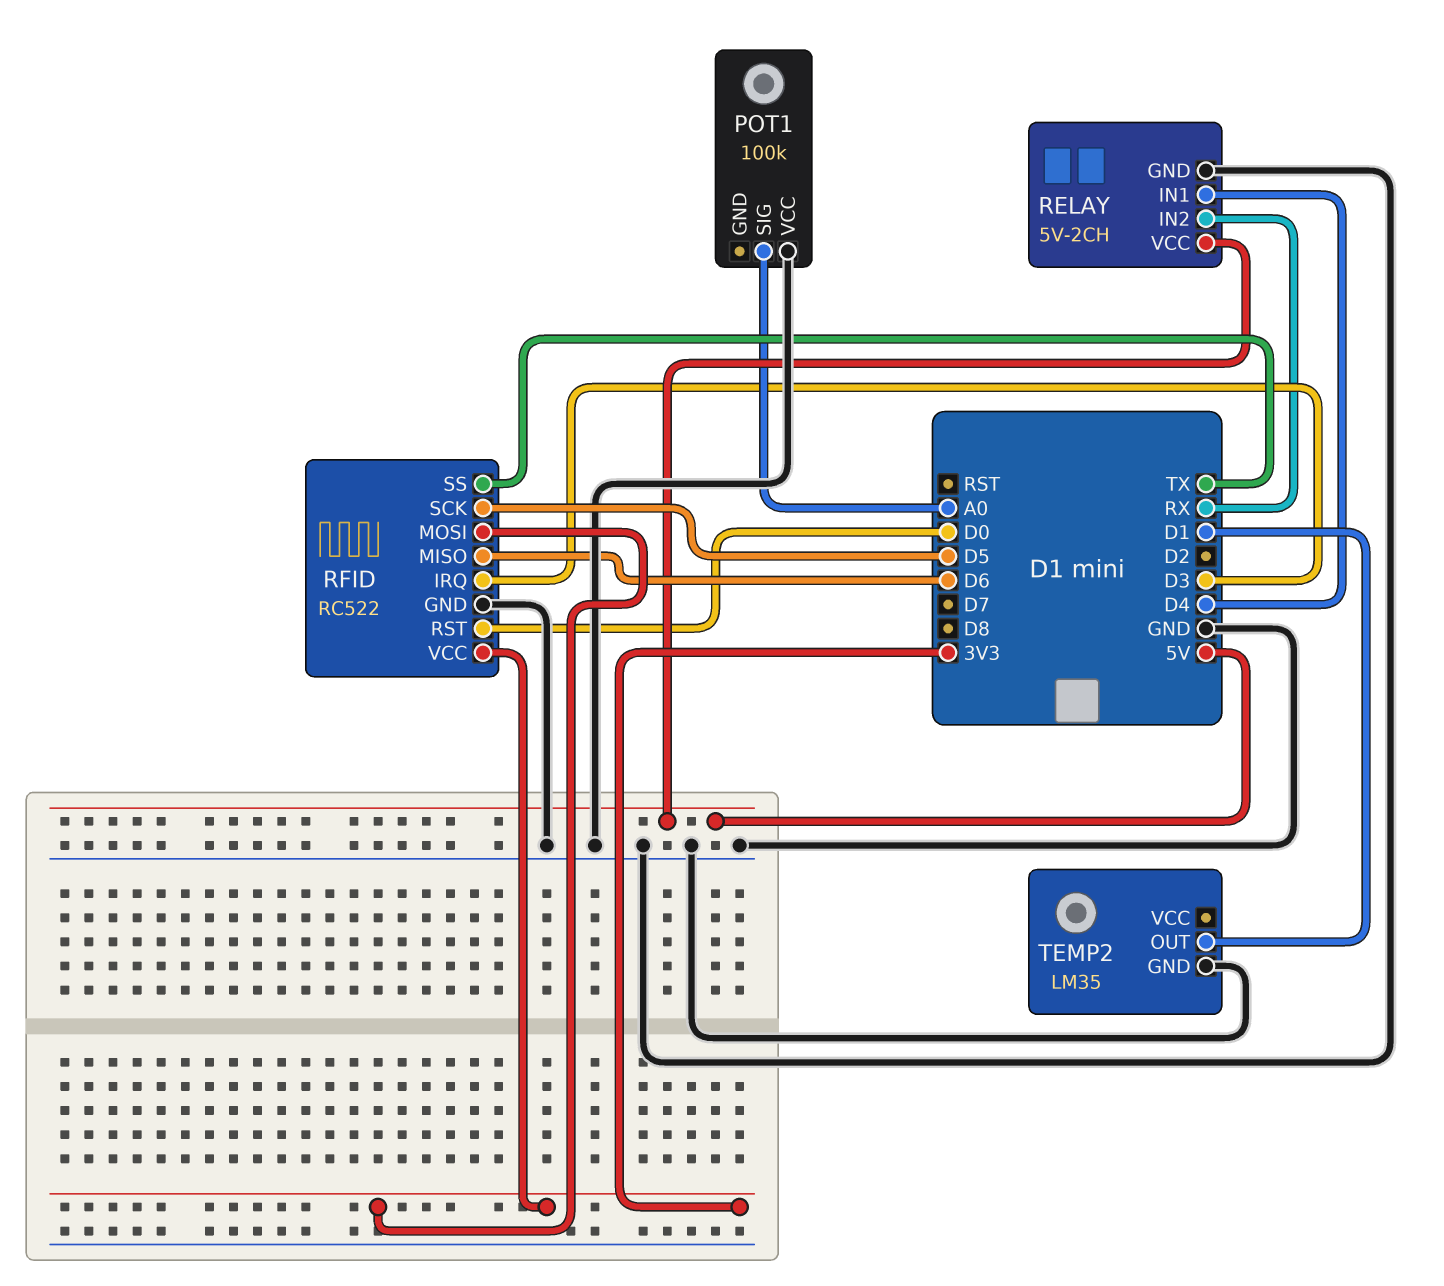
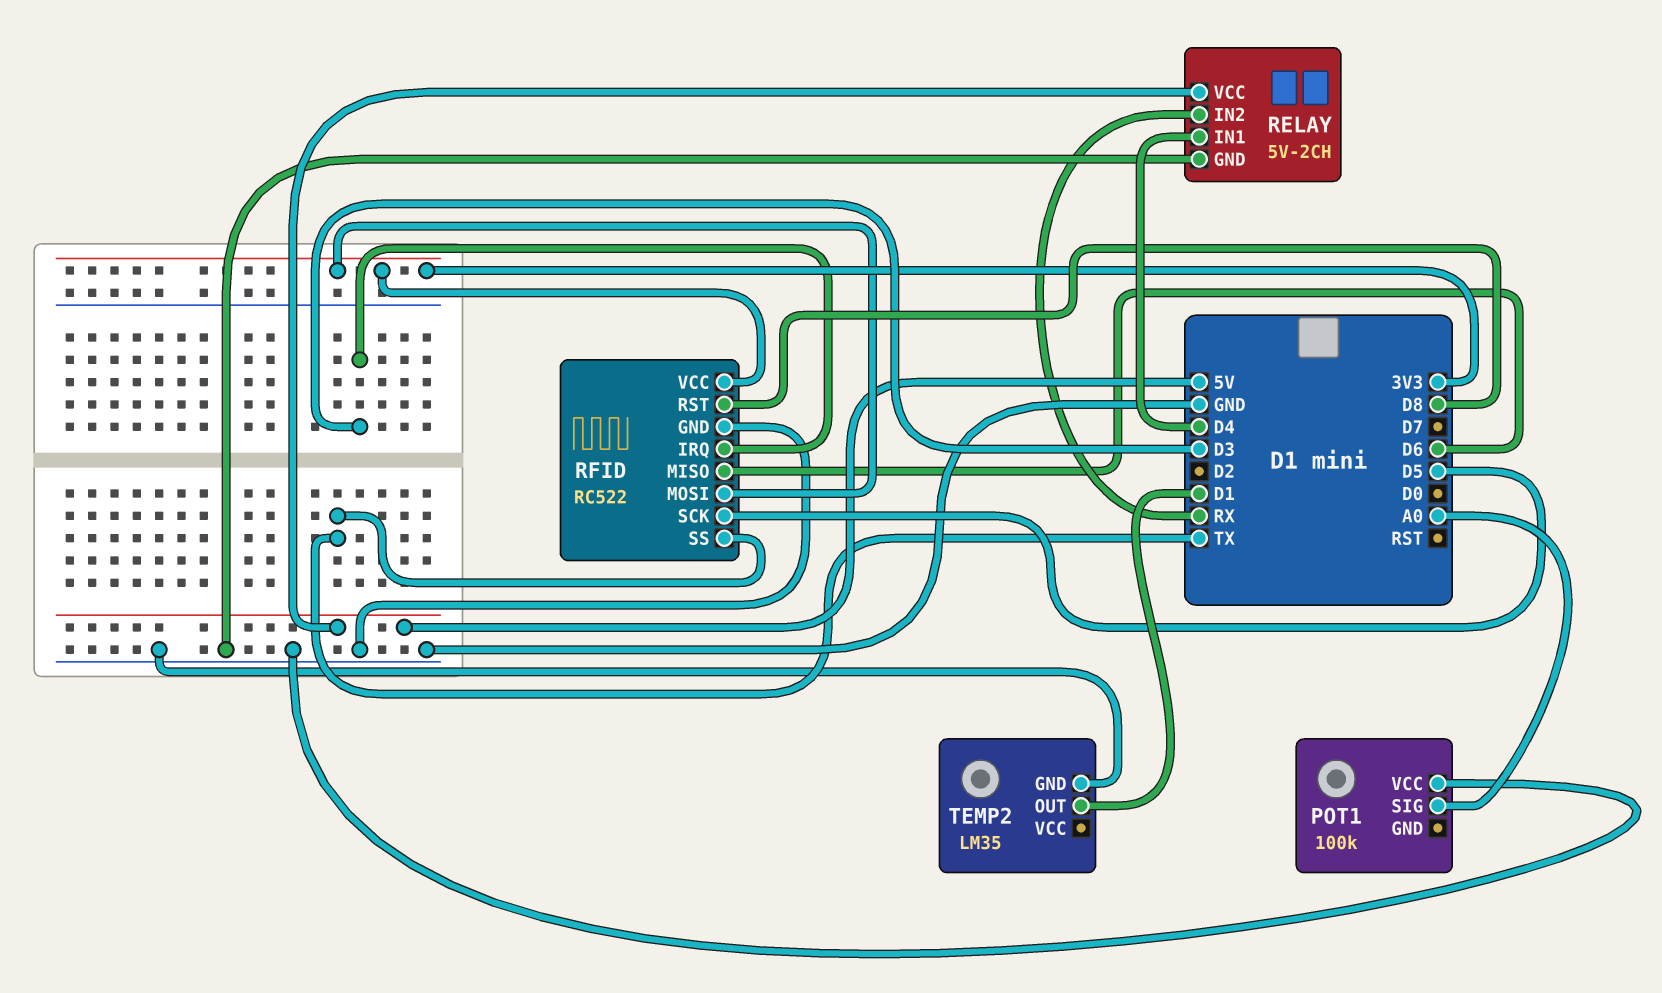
RFID pin RST: D0 -> D8

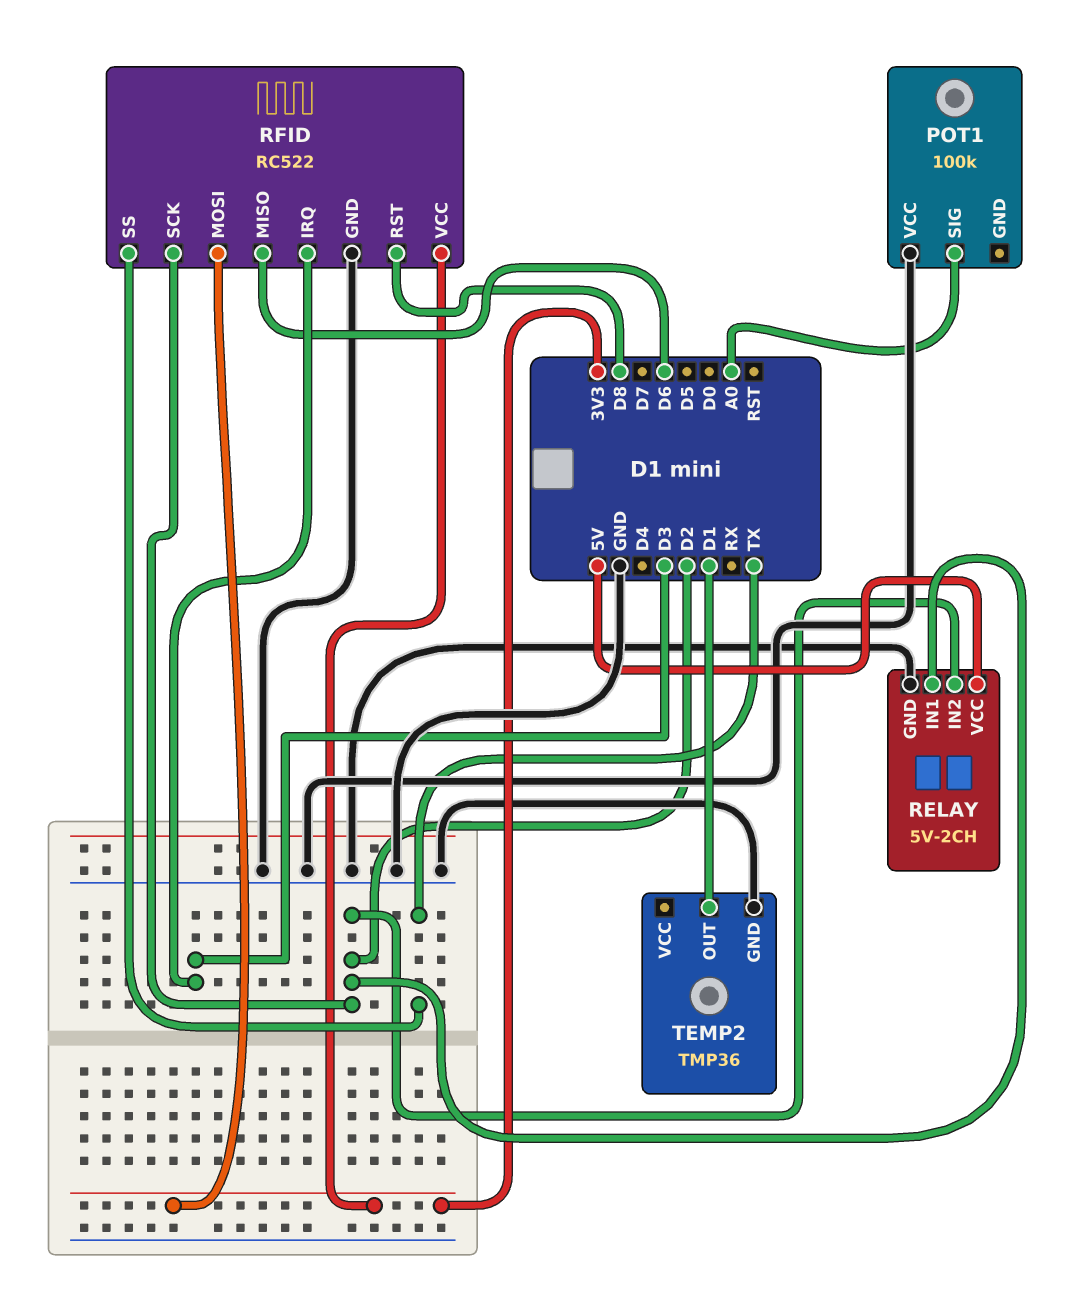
RELAY pin IN1: D4 -> D2
RELAY pin IN2: RX -> D2
RFID pin SCK: D5 -> D2
TEMP2: LM35 -> TMP36

